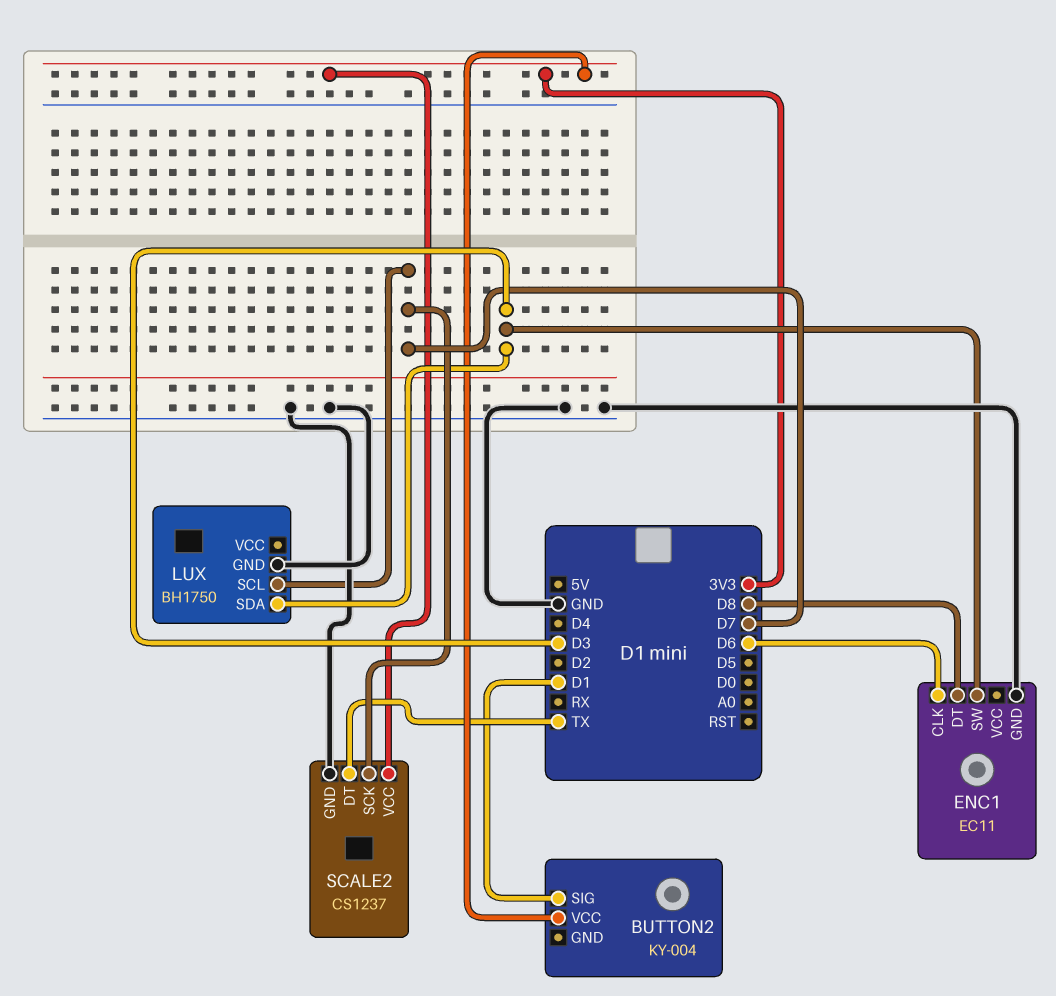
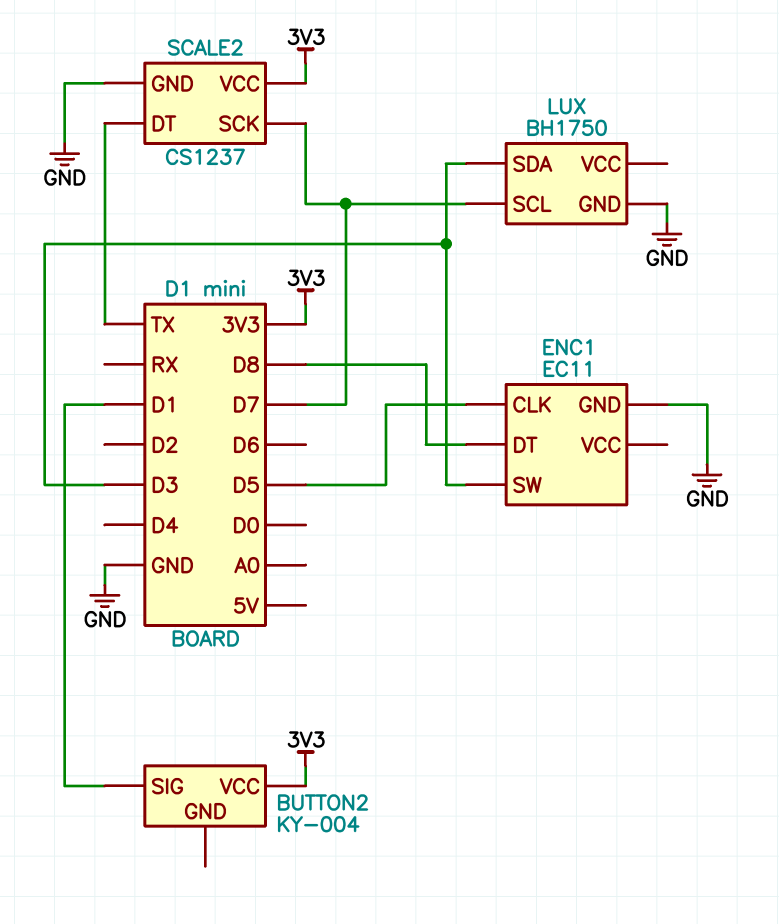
ENC1 pin CLK: D6 -> D5

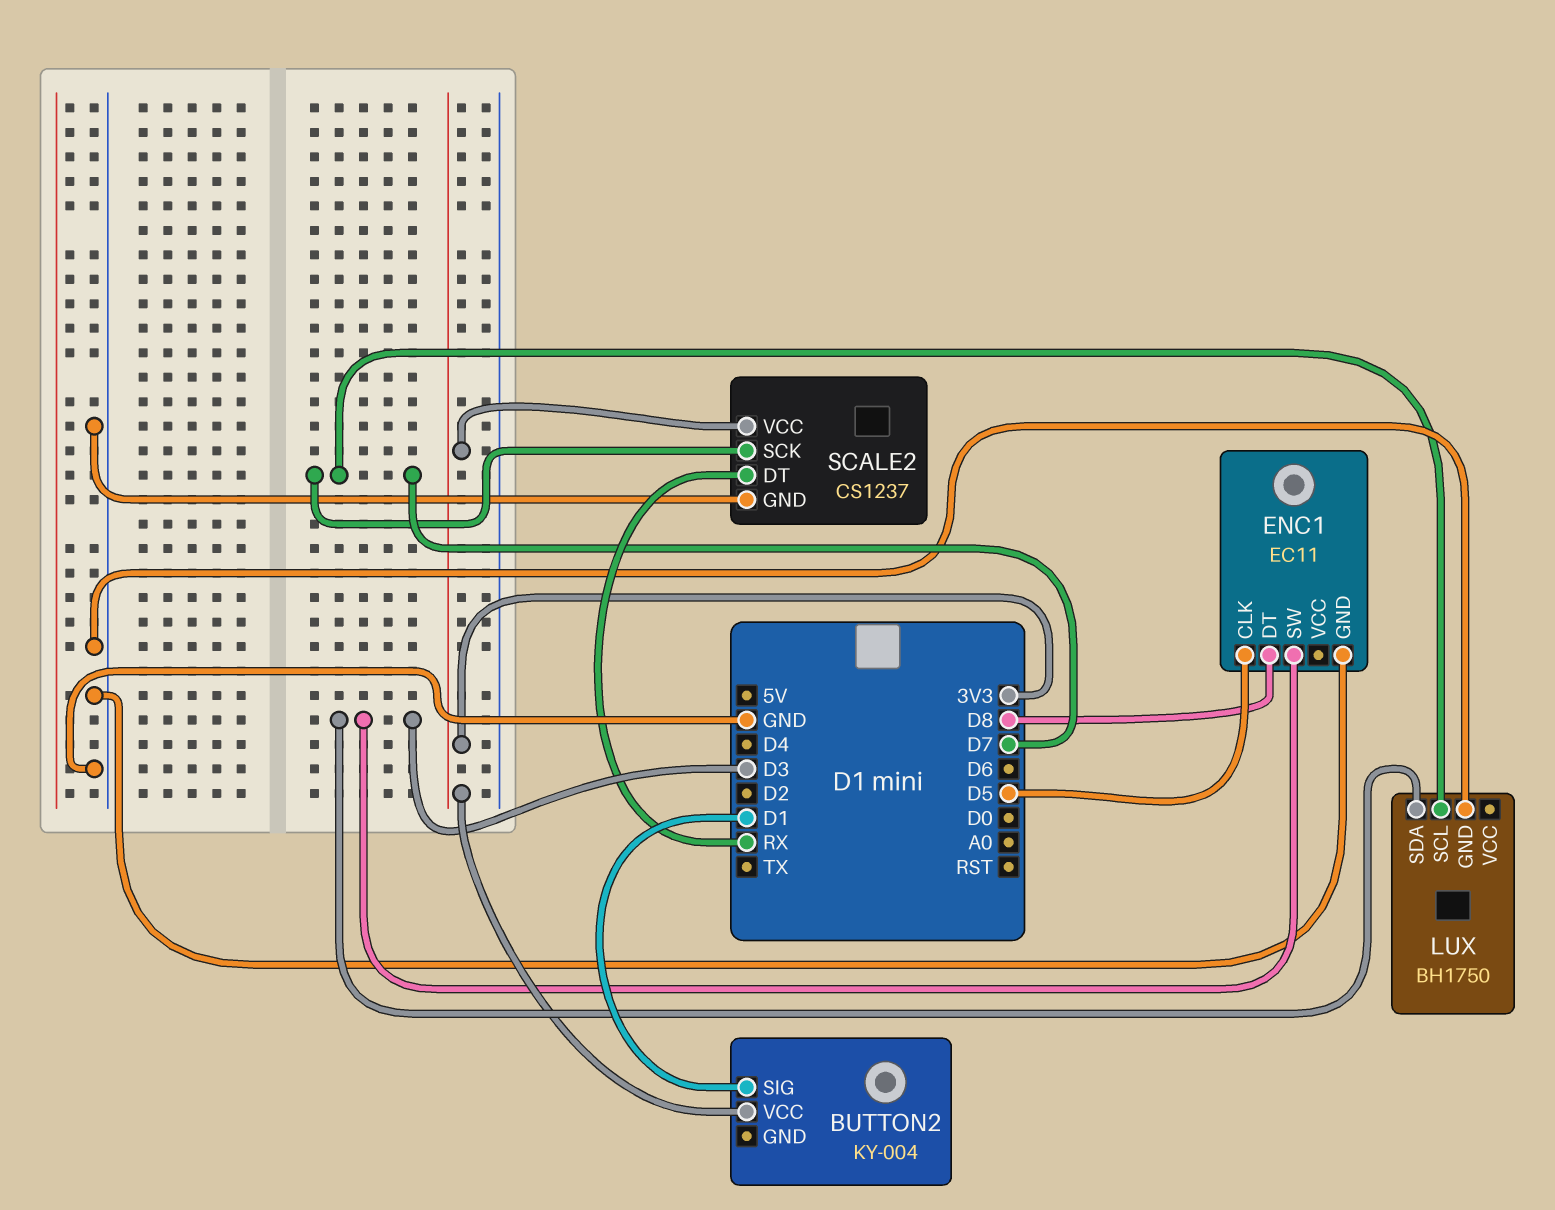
SCALE2 pin DT: TX -> RX

